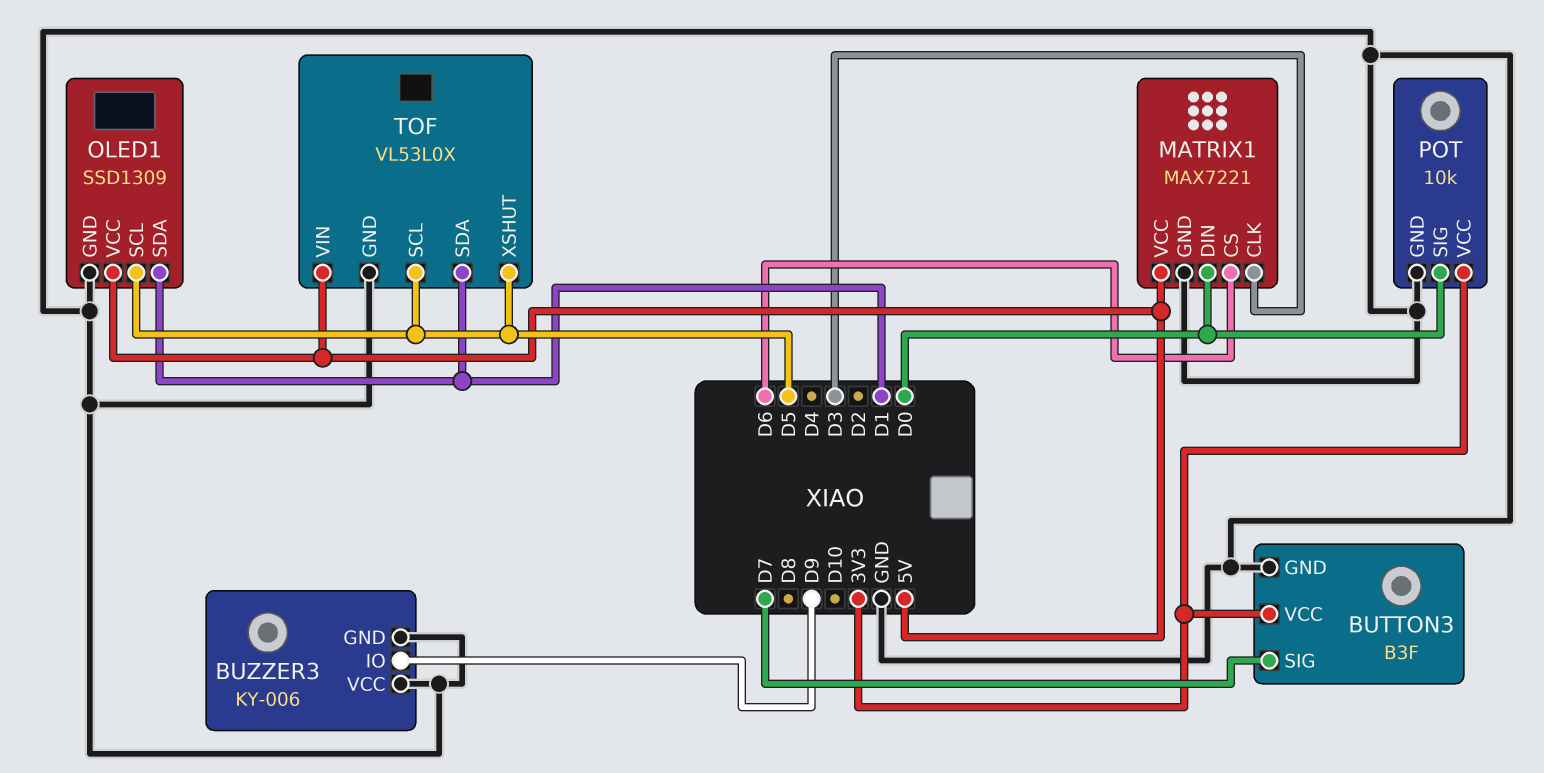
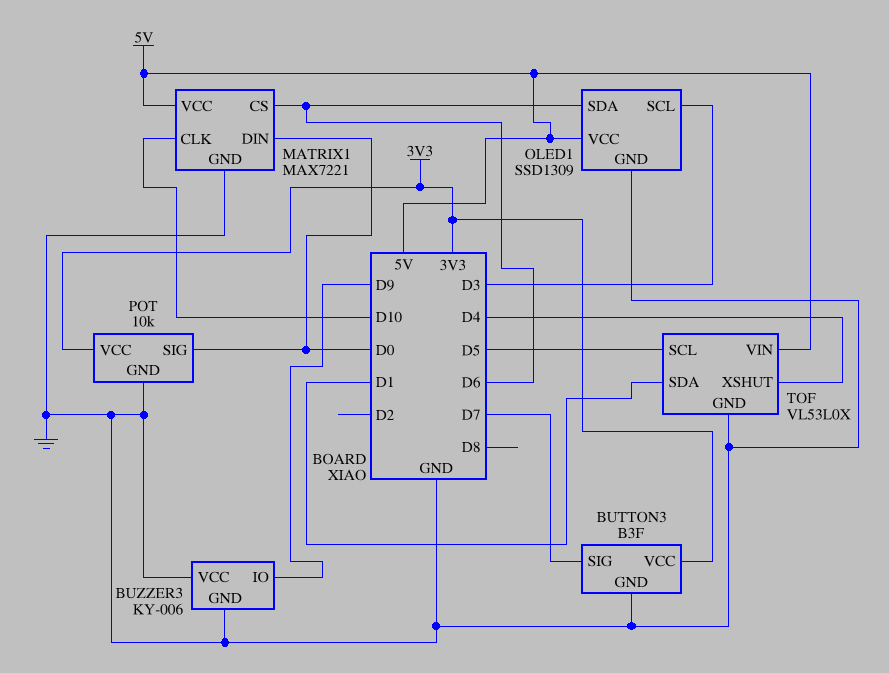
MATRIX1 pin CLK: D3 -> D10
OLED1 pin SCL: D5 -> D3
OLED1 pin SDA: D1 -> D6
TOF pin XSHUT: D5 -> D4

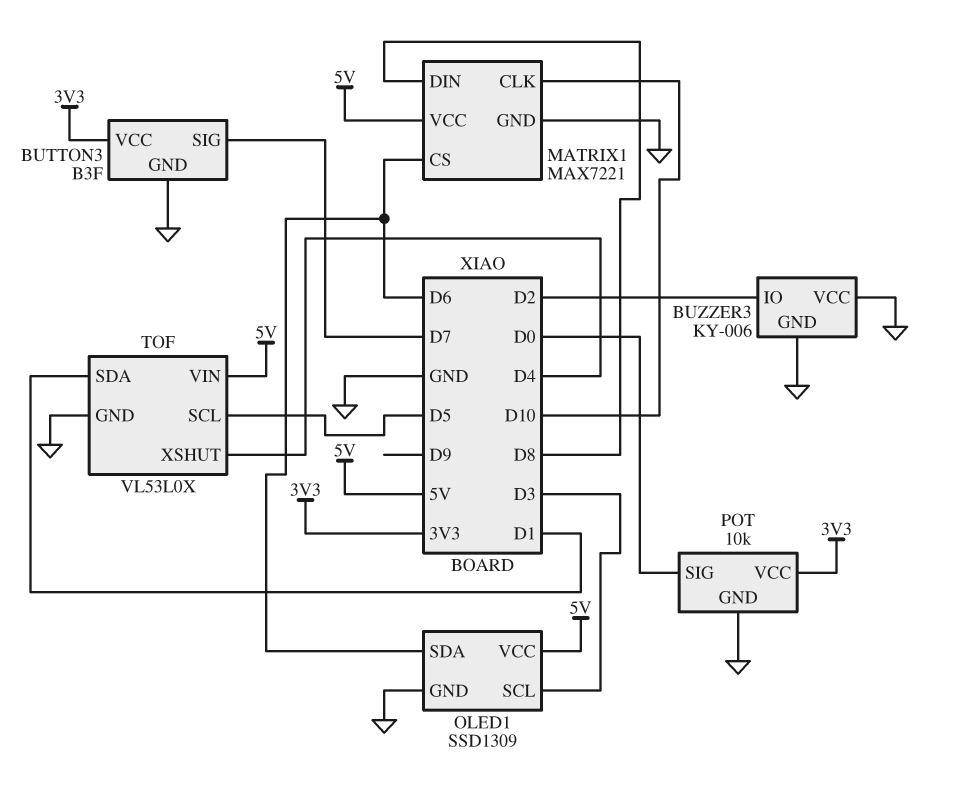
BUZZER3 pin IO: D9 -> D2
MATRIX1 pin DIN: D0 -> D8

